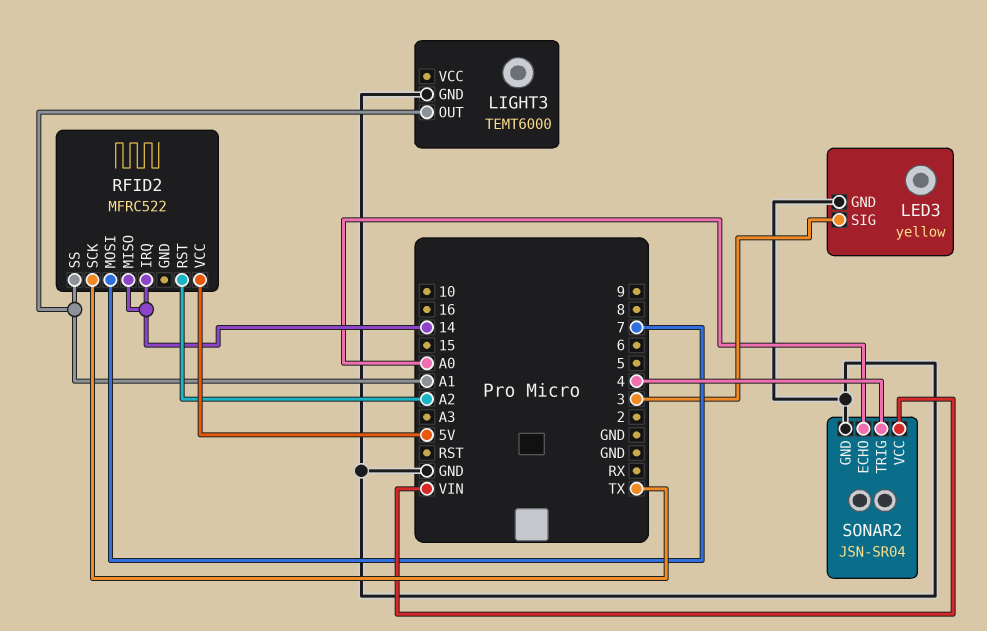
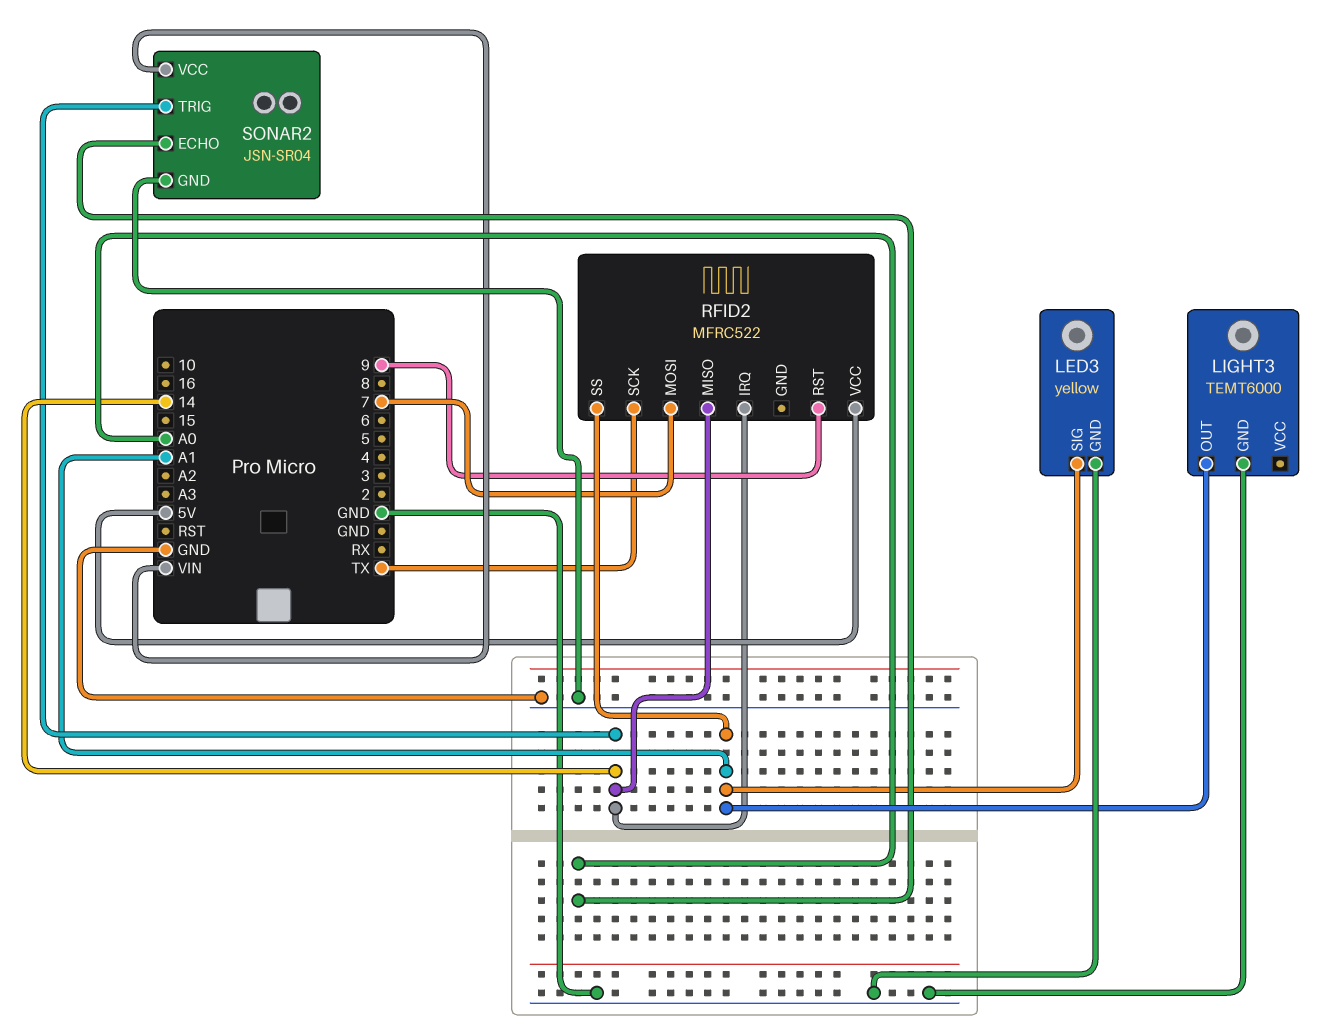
LED3 pin SIG: 3 -> A1
RFID2 pin RST: A2 -> 9
SONAR2 pin TRIG: 4 -> 14

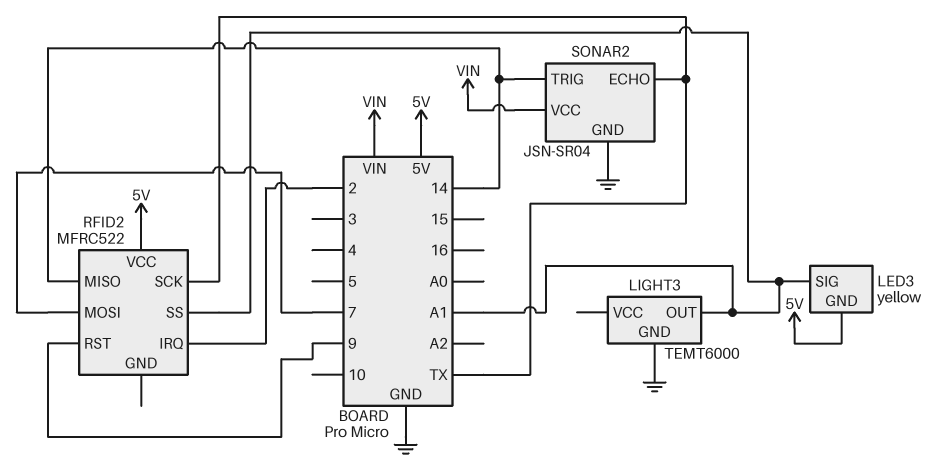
LED3 pin GND: GND -> 5V
RFID2 pin IRQ: 14 -> 2
SONAR2 pin ECHO: A0 -> TX

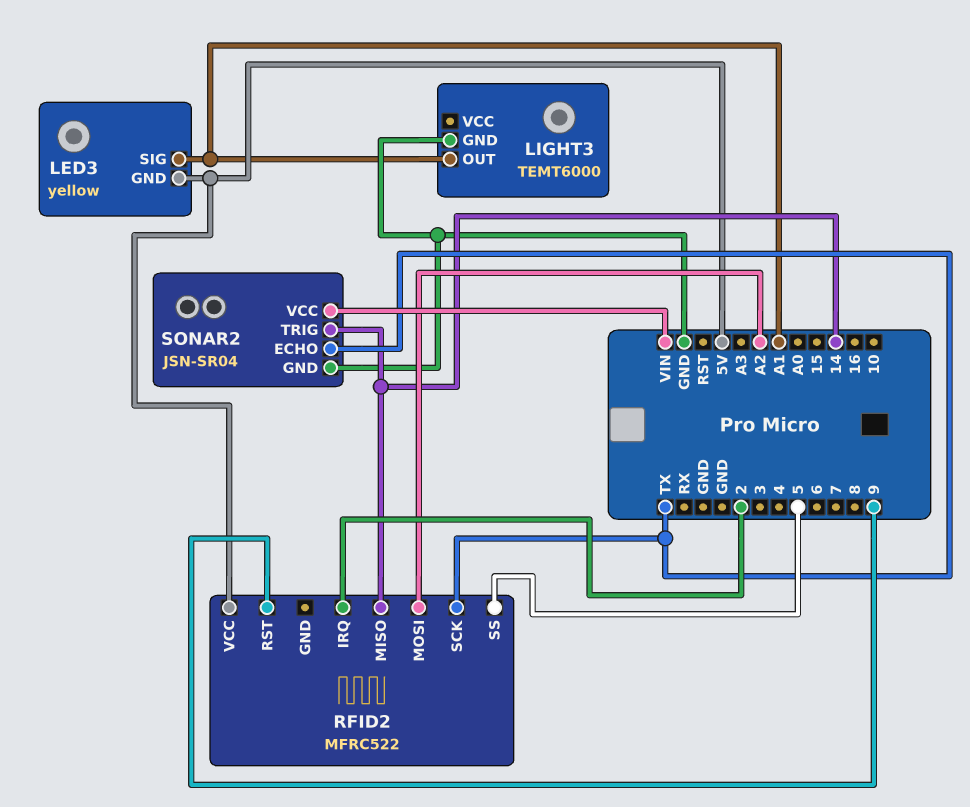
RFID2 pin MOSI: 7 -> A2
RFID2 pin SS: A1 -> 5

